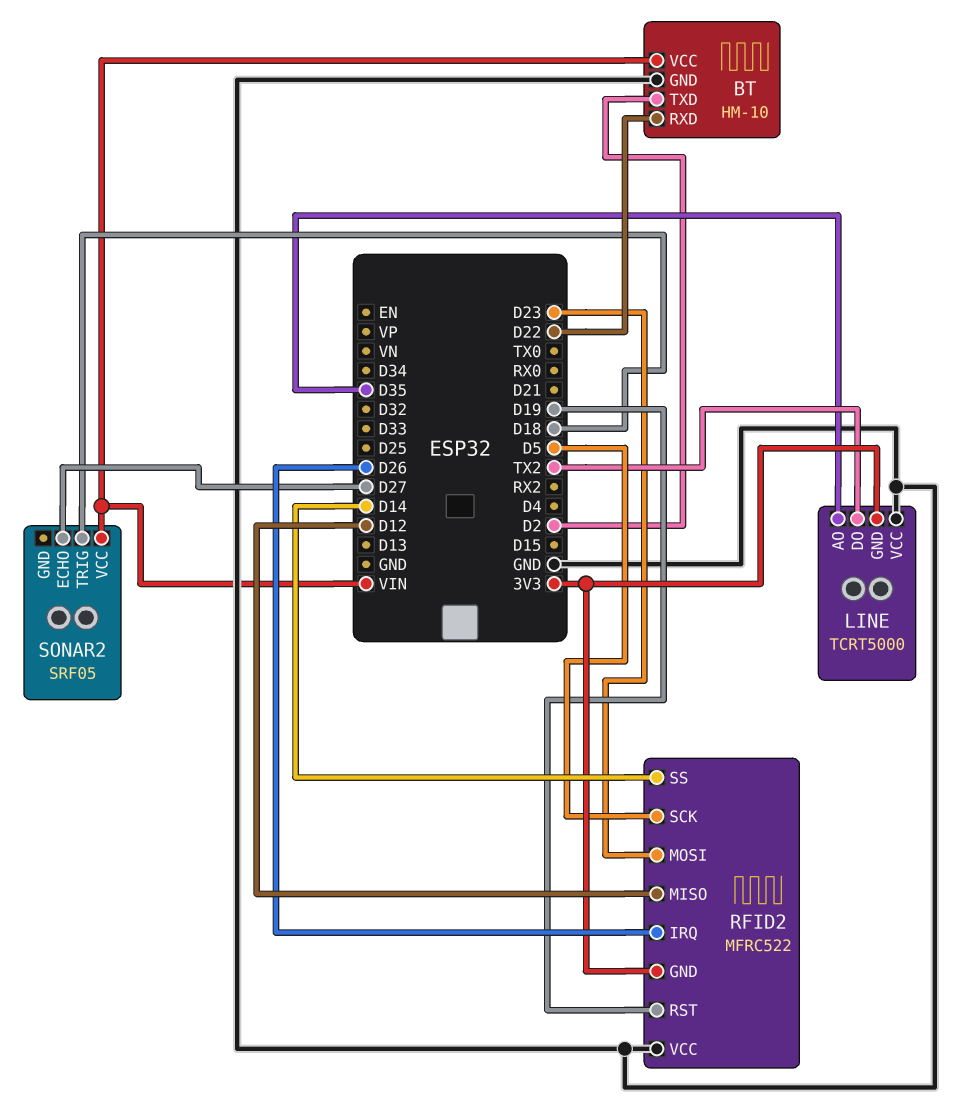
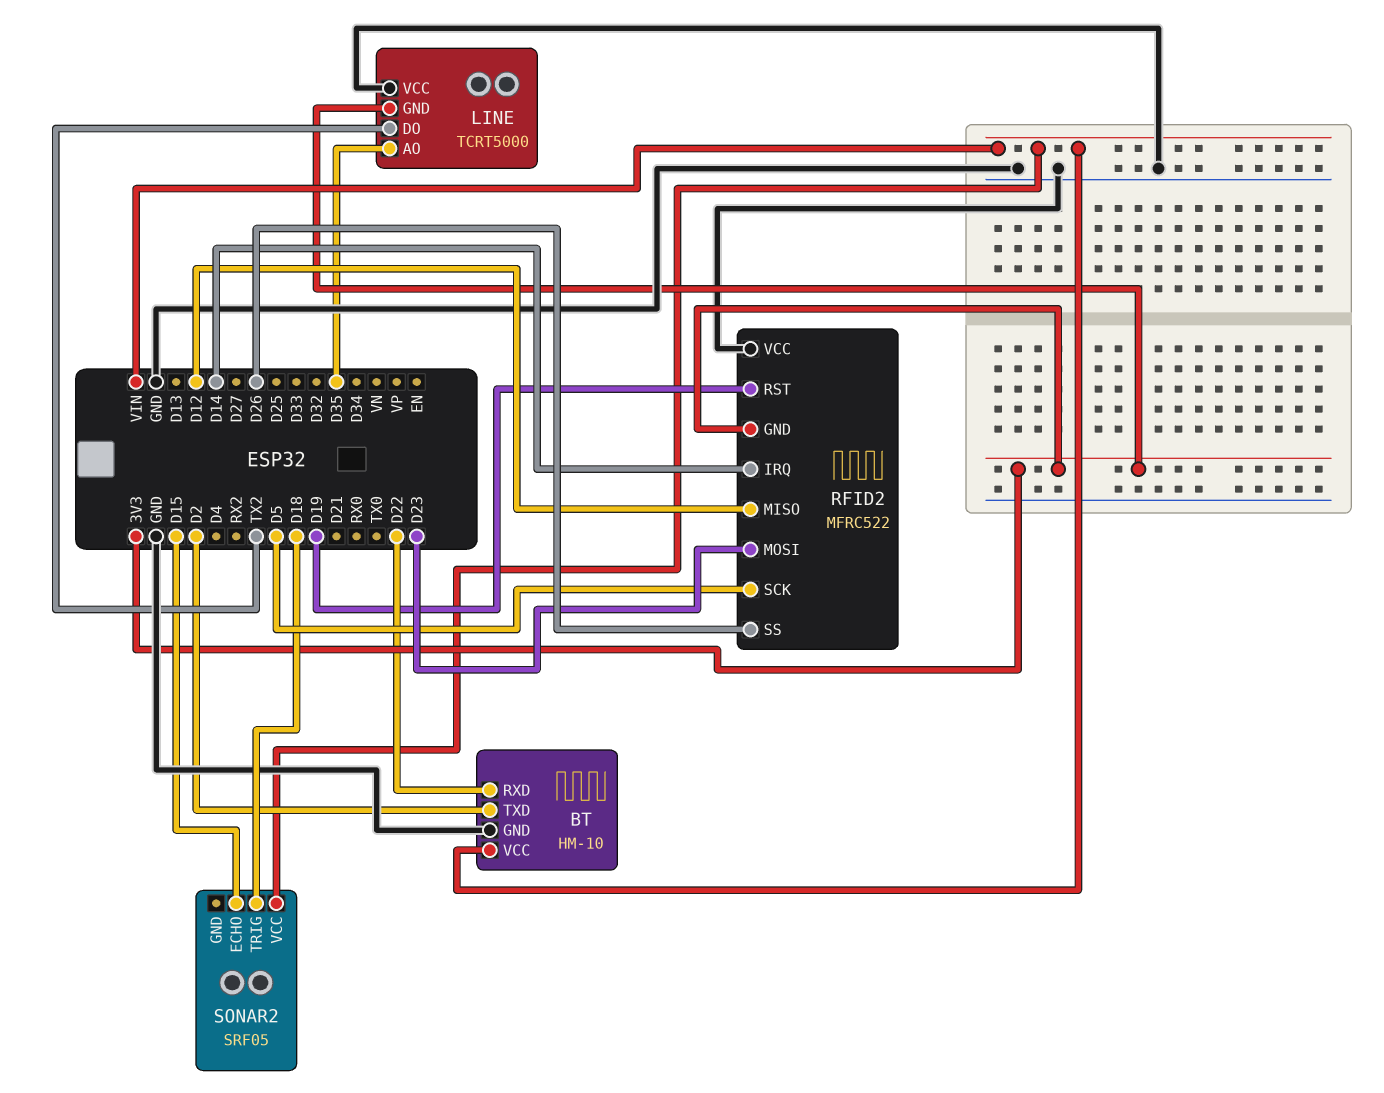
RFID2 pin IRQ: D26 -> D14
RFID2 pin SS: D14 -> D26
SONAR2 pin ECHO: D27 -> D15

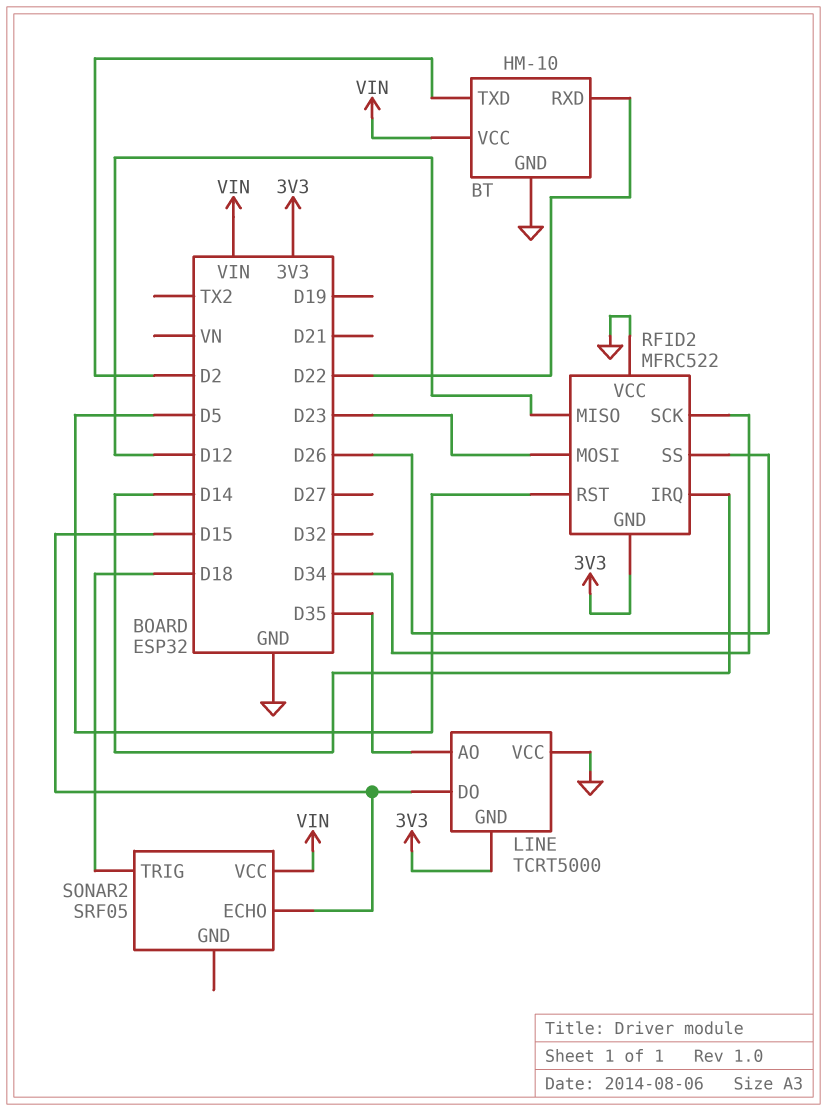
LINE pin DO: TX2 -> D15
RFID2 pin RST: D19 -> D5
RFID2 pin SCK: D5 -> D34

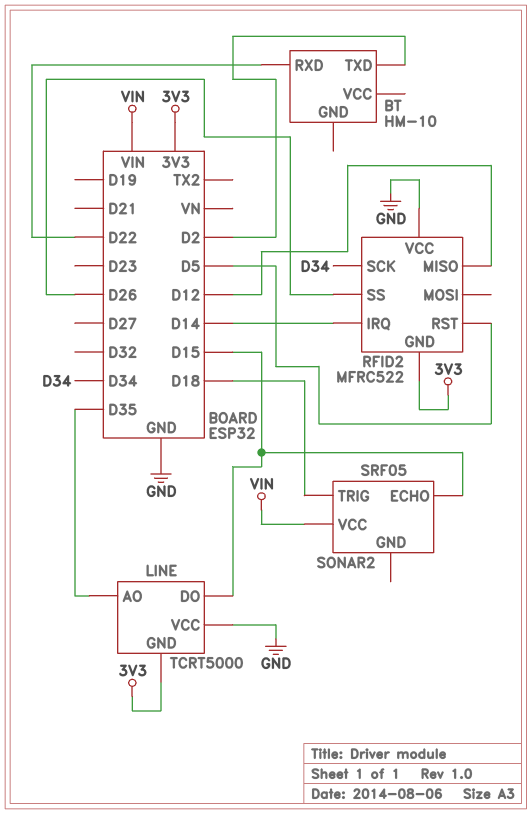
BT pin GND: GND -> none
BT pin VCC: VIN -> none
RFID2 pin MOSI: D23 -> none

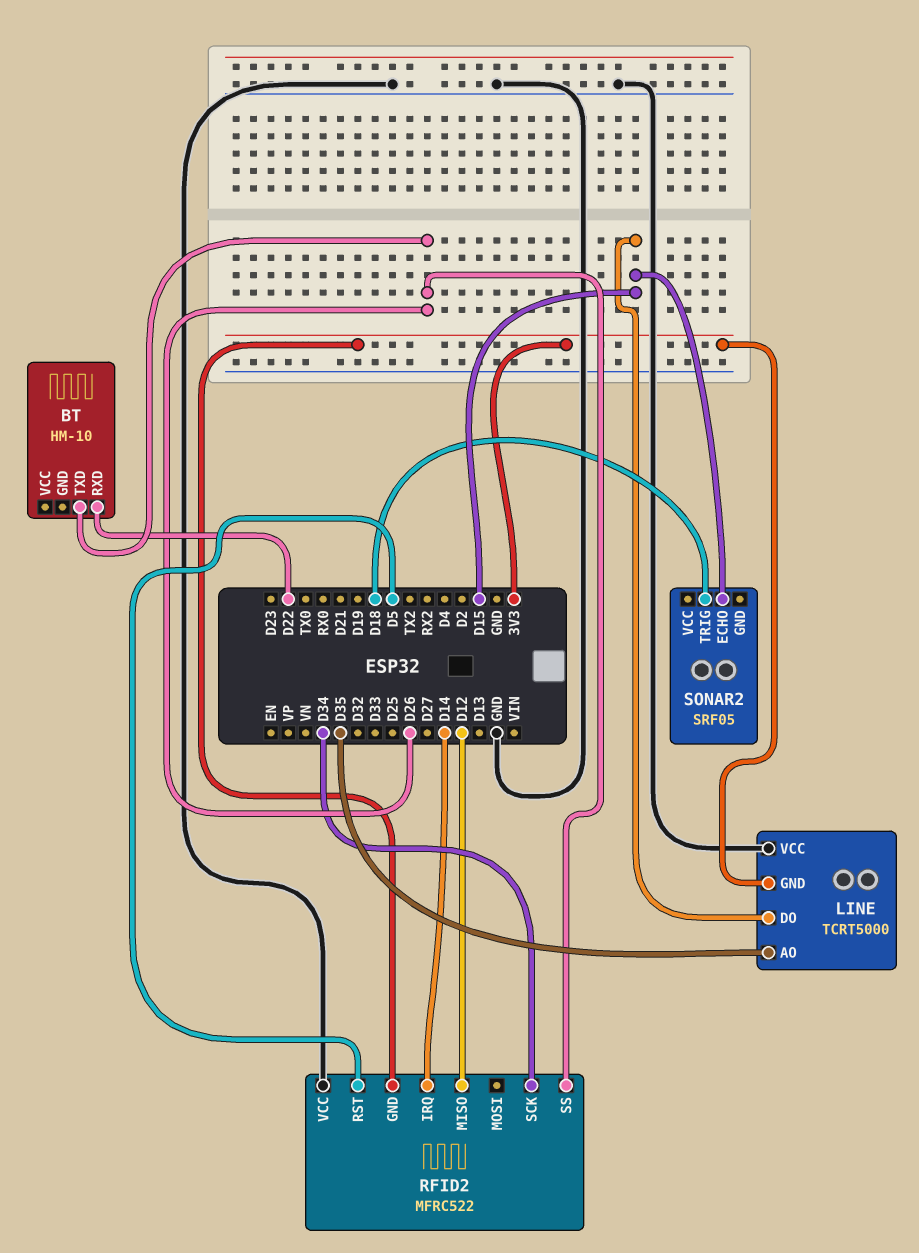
BT pin TXD: D2 -> D26
SONAR2 pin VCC: VIN -> none

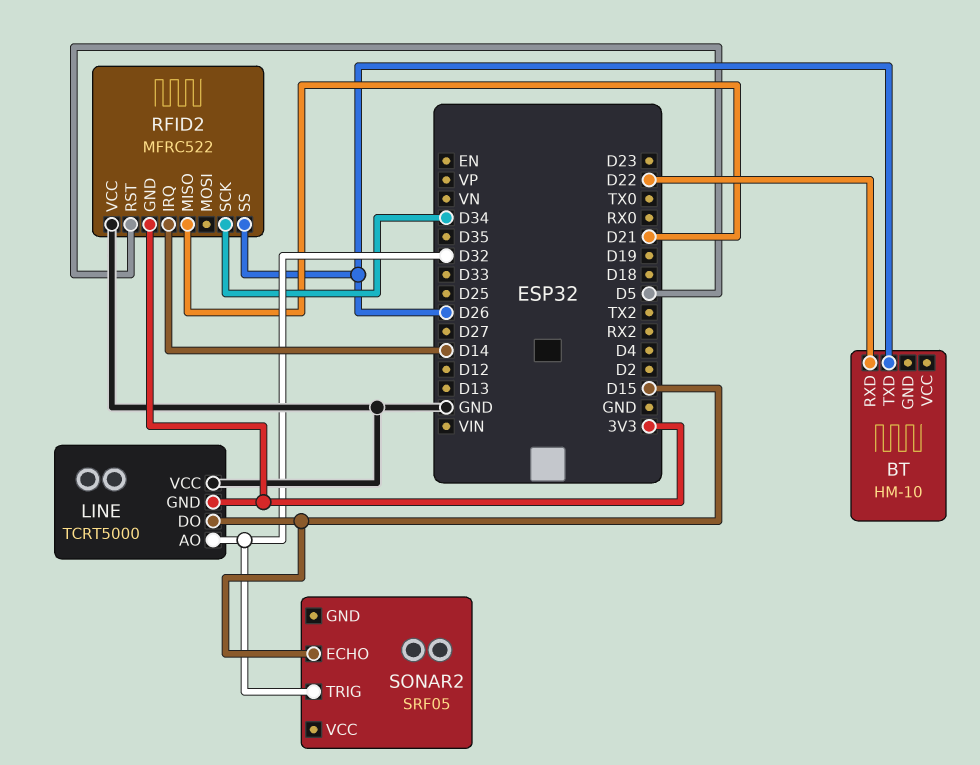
LINE pin AO: D35 -> D32
RFID2 pin MISO: D12 -> D21
SONAR2 pin TRIG: D18 -> D32

